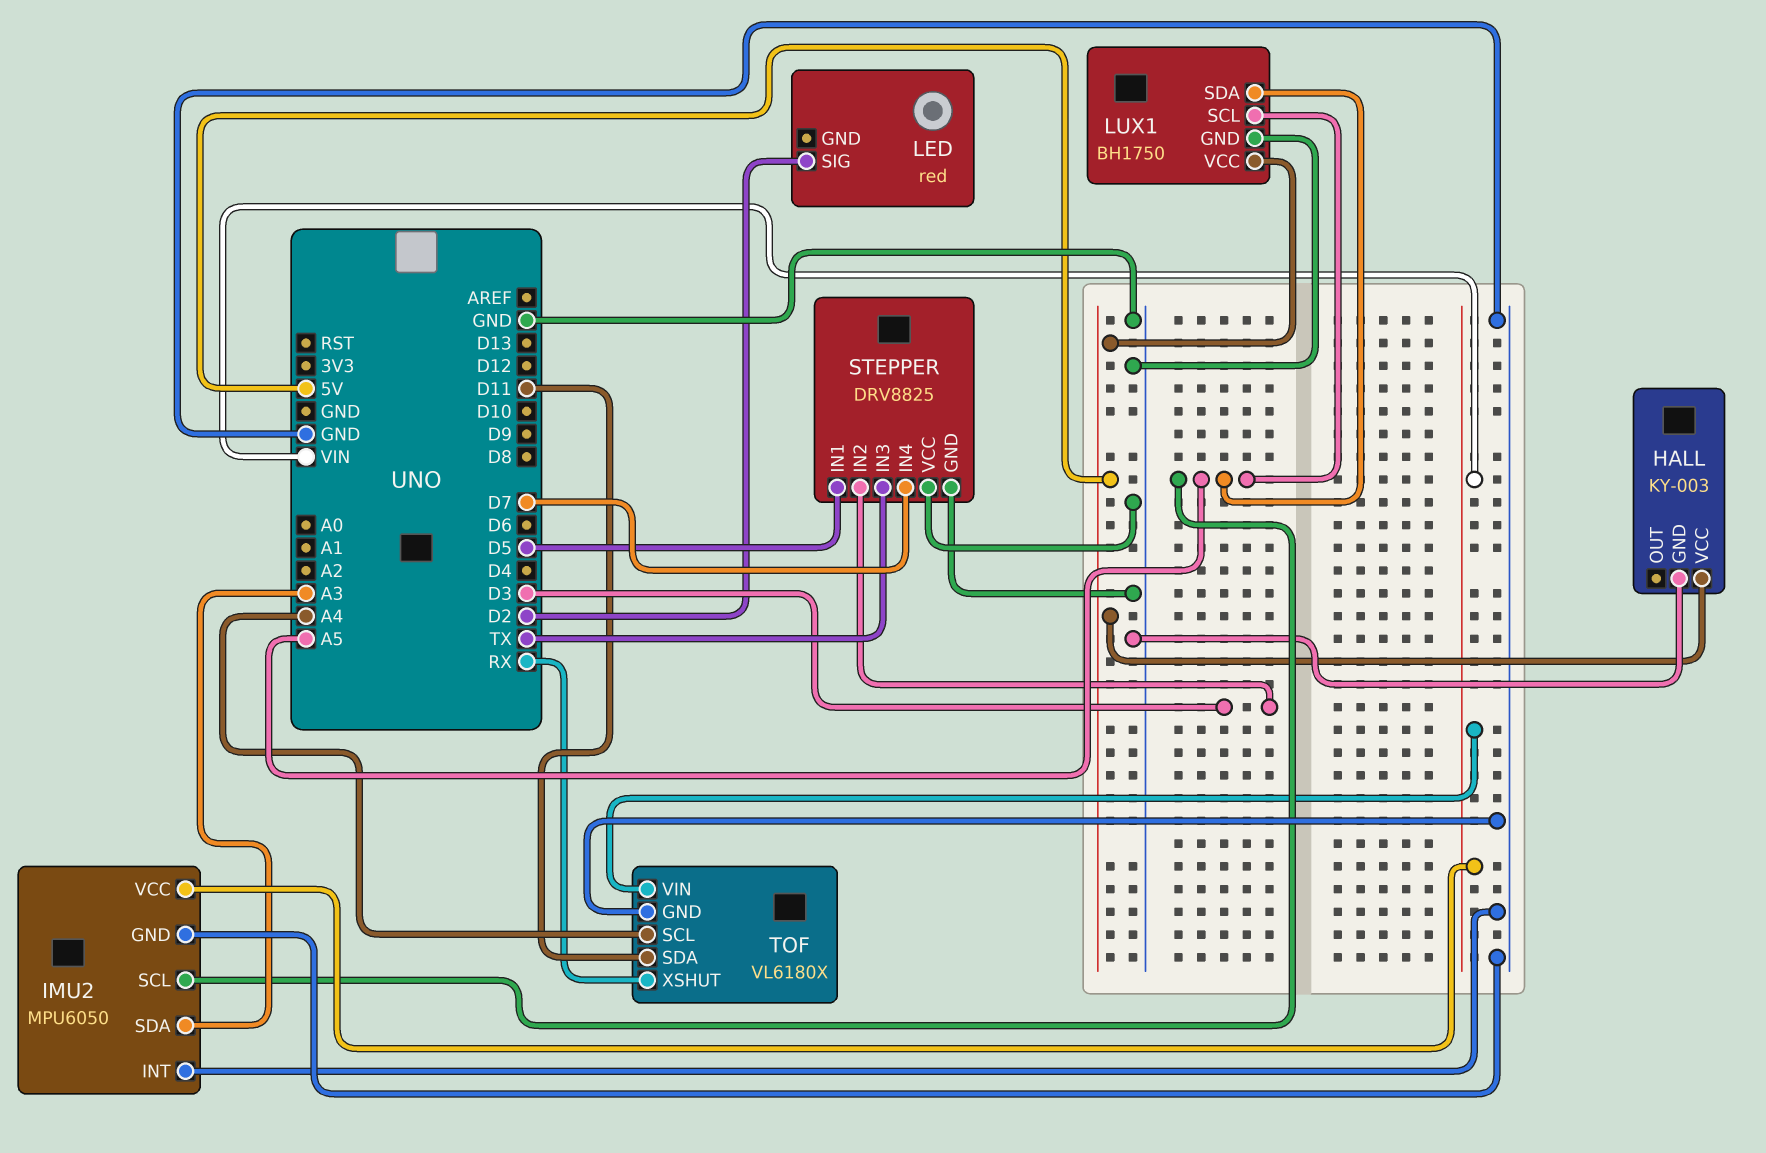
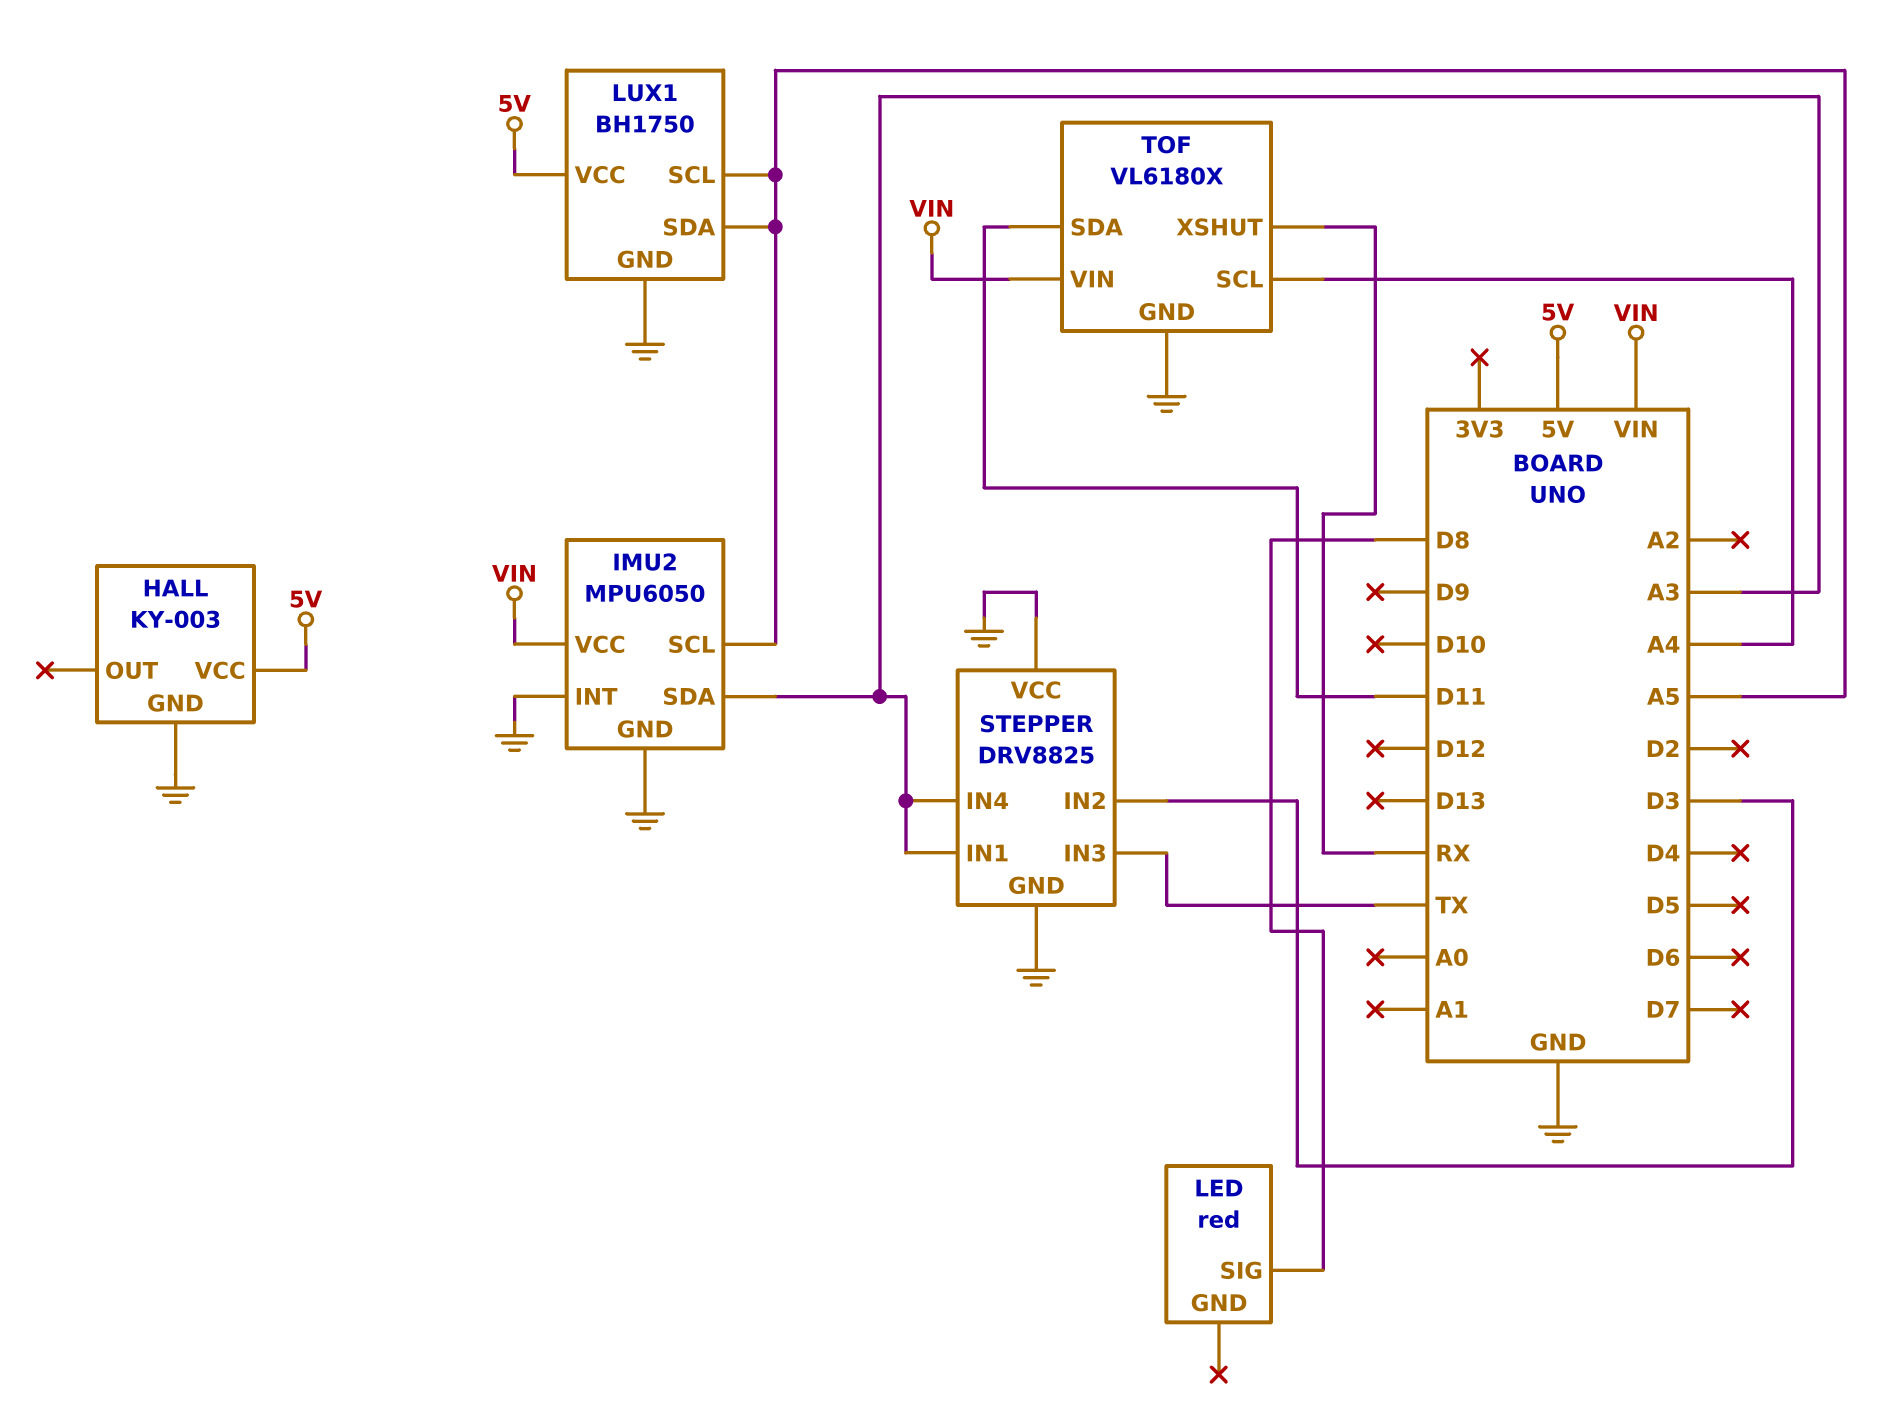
LED pin SIG: D2 -> D8
STEPPER pin IN1: D5 -> A3
STEPPER pin IN4: D7 -> A3

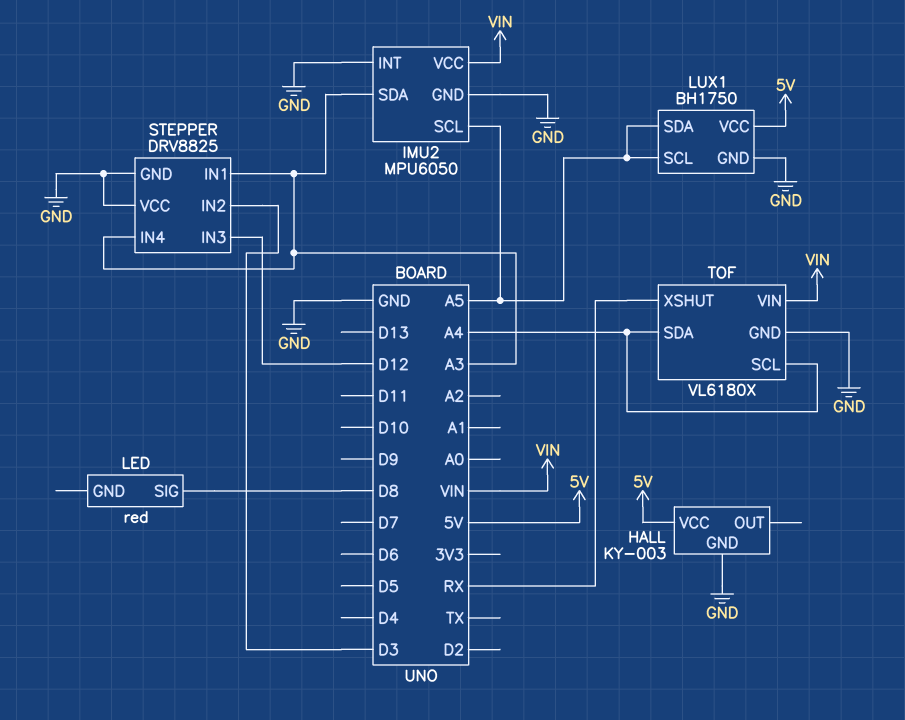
STEPPER pin IN3: TX -> D12
TOF pin SDA: D11 -> A4

